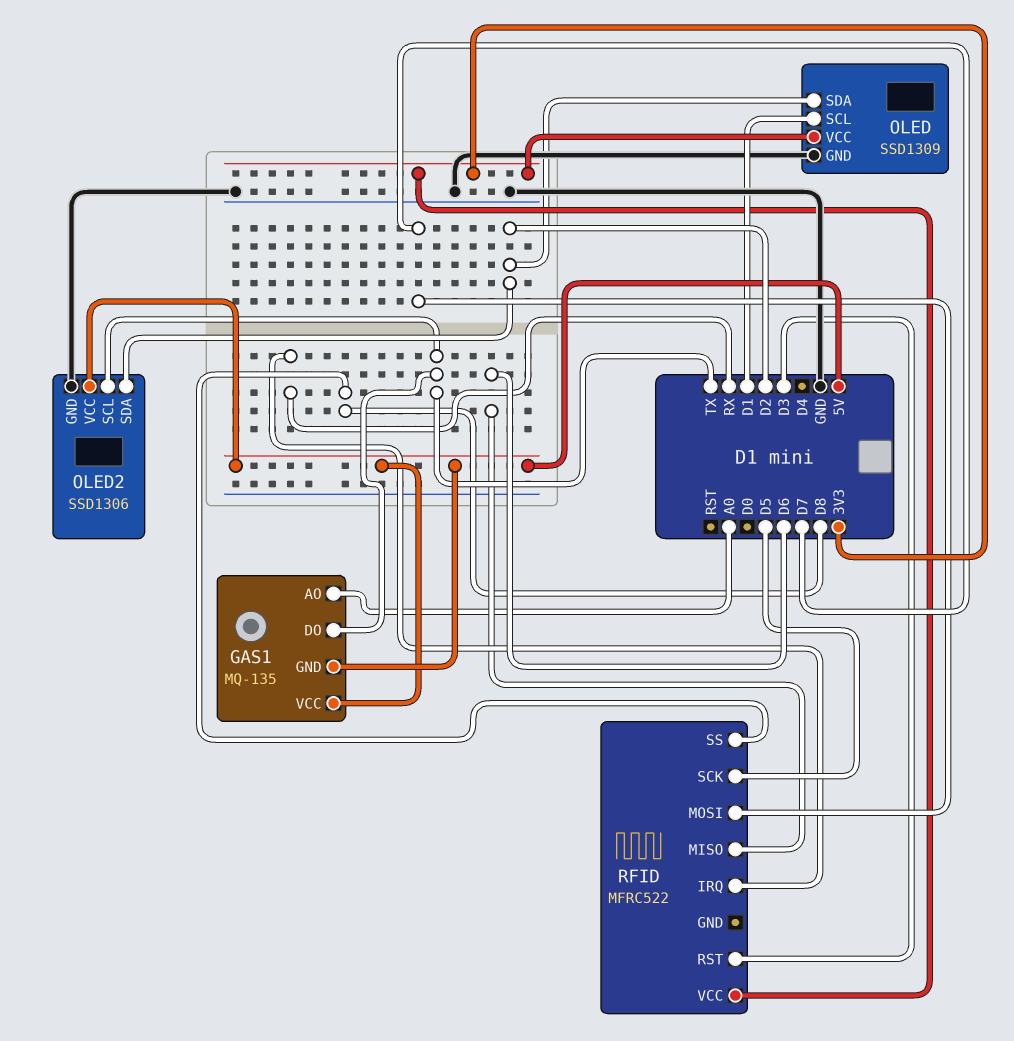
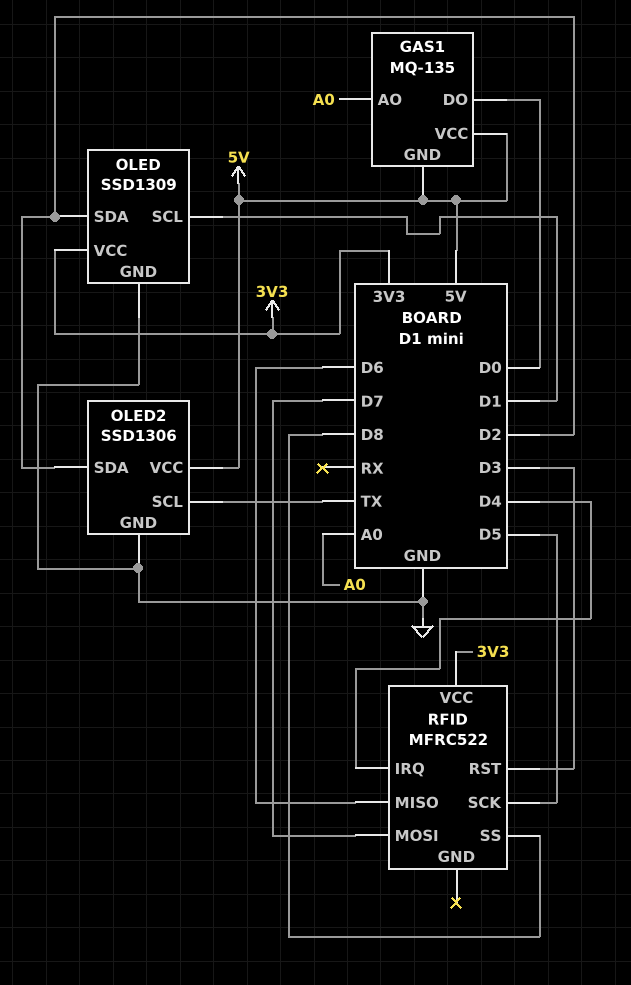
GAS1 pin DO: TX -> D0
RFID pin IRQ: RX -> D4

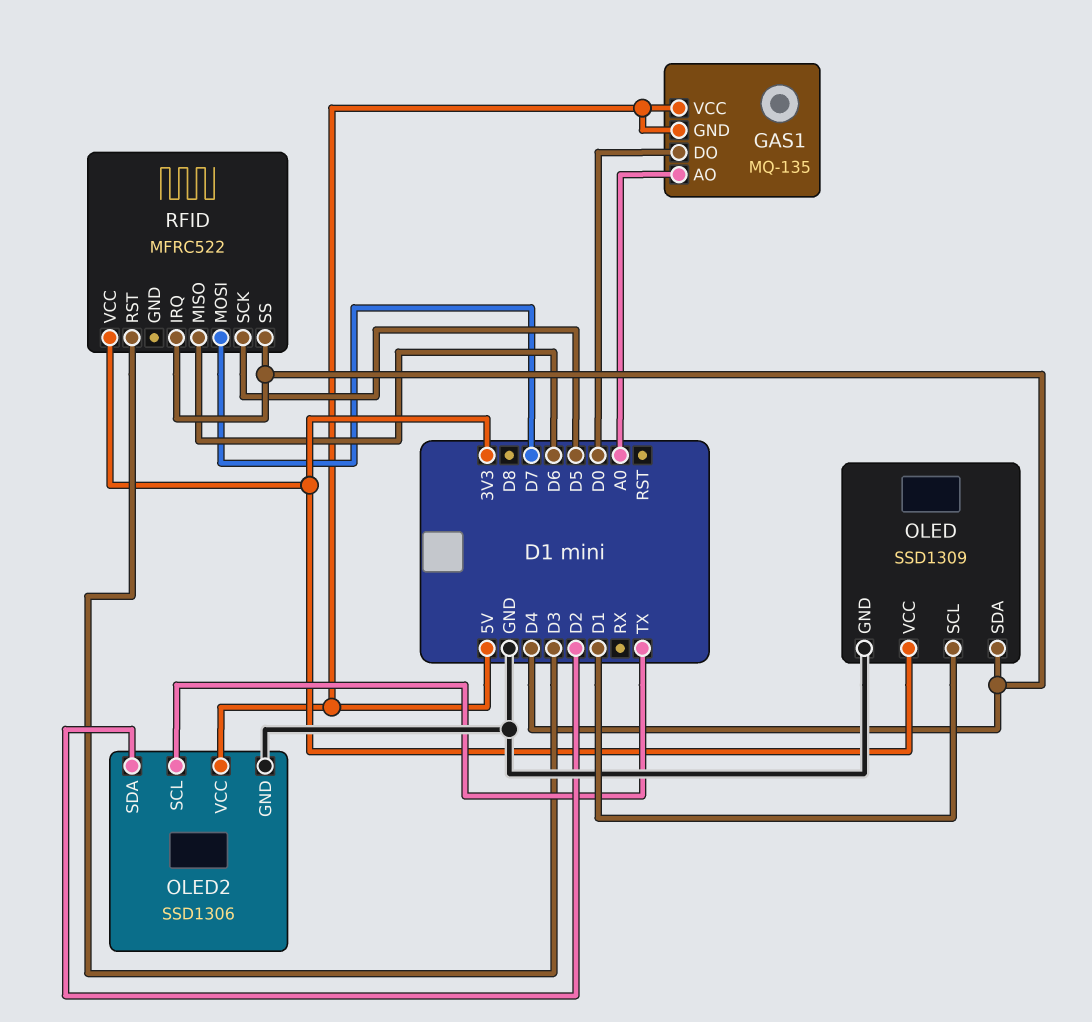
OLED pin SDA: D2 -> D4
RFID pin SS: D8 -> D4

